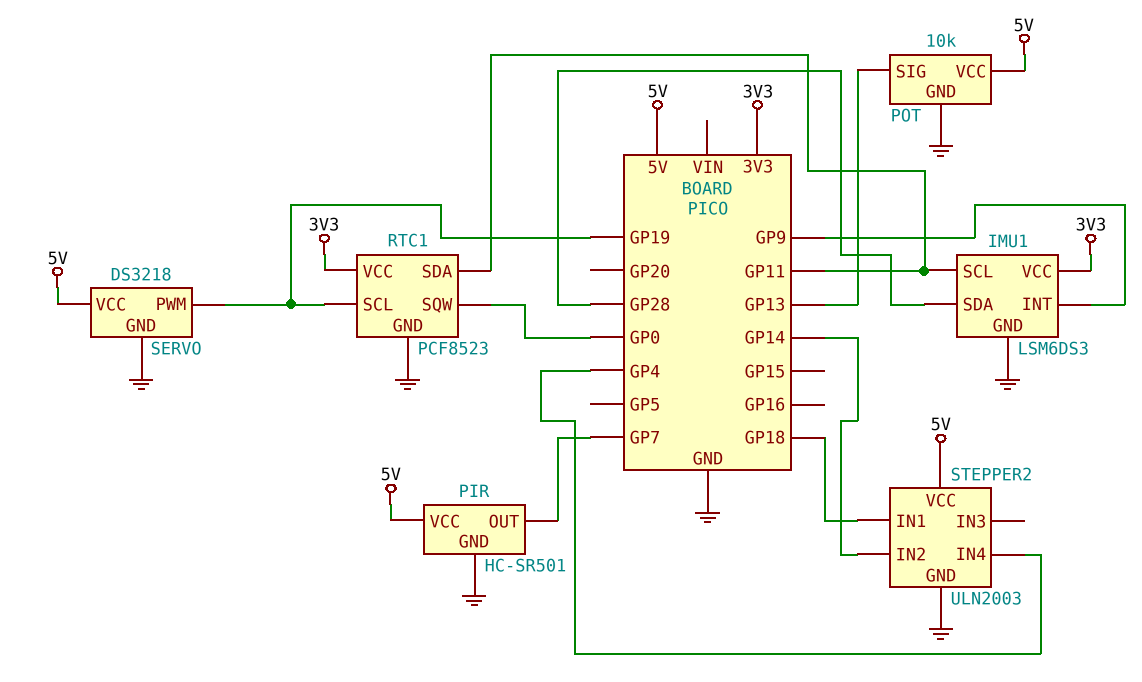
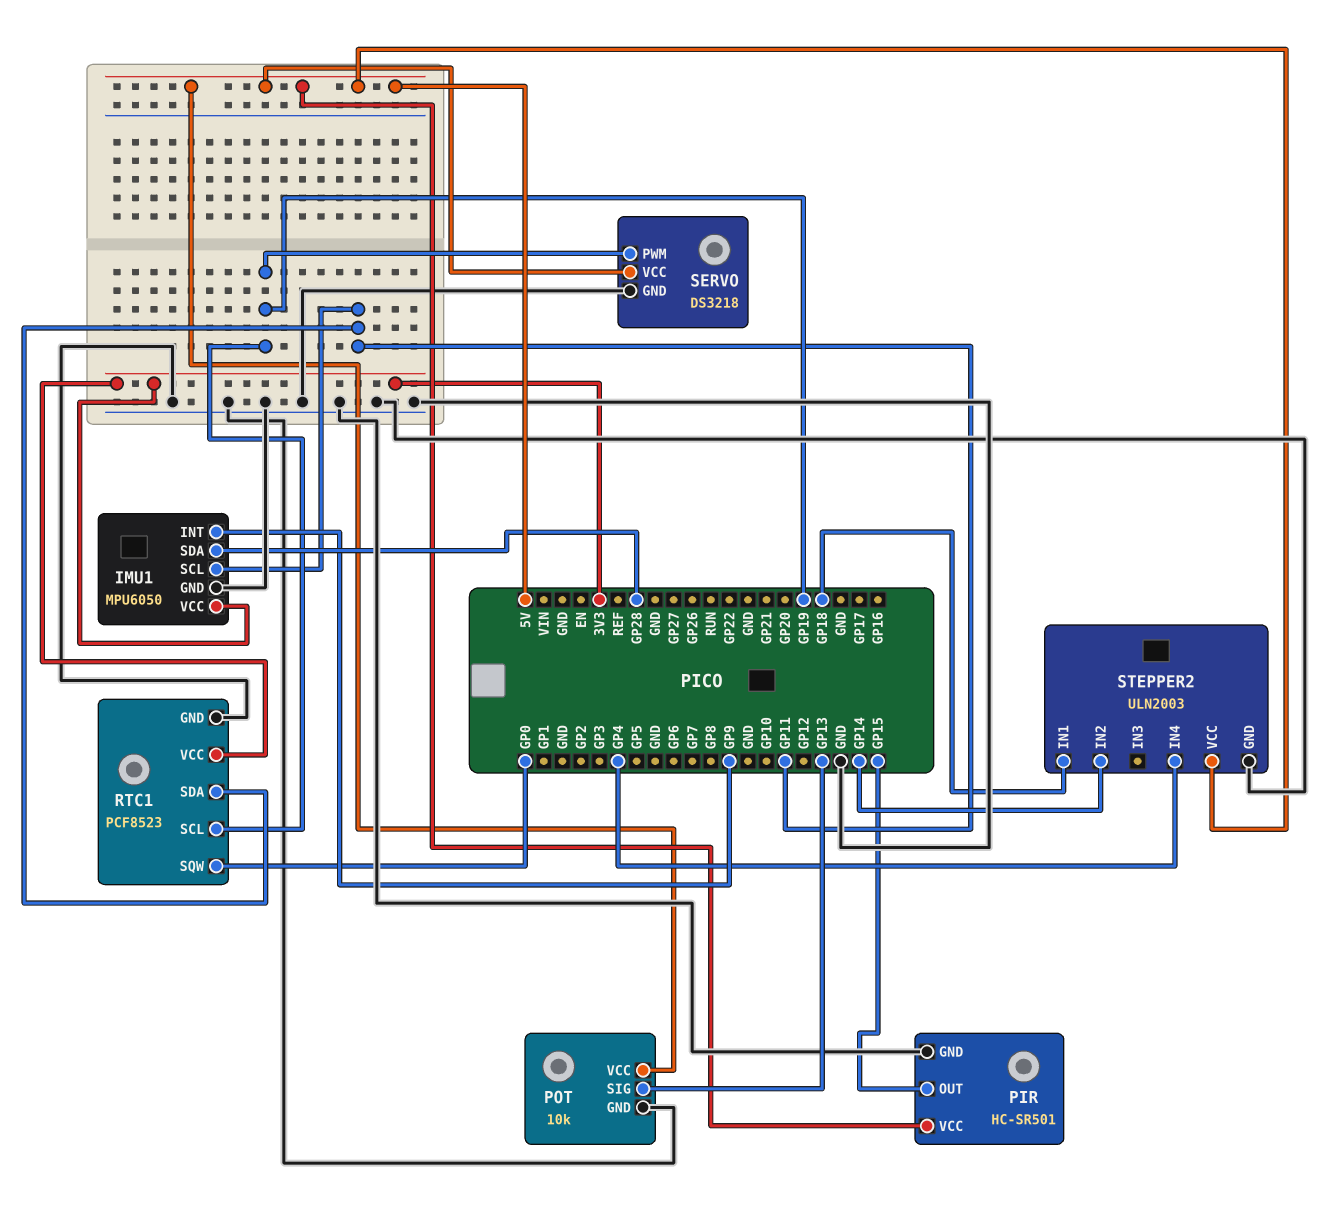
IMU1: LSM6DS3 -> MPU6050
PIR pin OUT: GP7 -> GP15

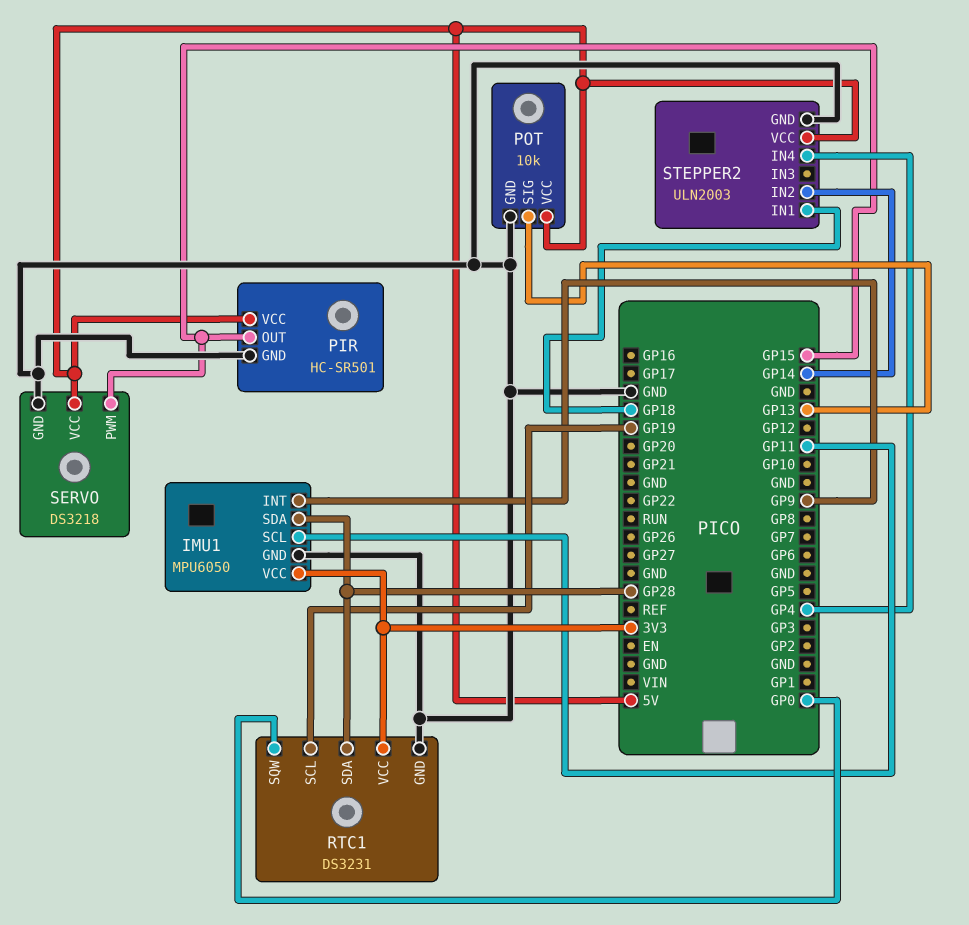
RTC1: PCF8523 -> DS3231
RTC1 pin SDA: GP11 -> GP28
SERVO pin PWM: GP19 -> GP15

